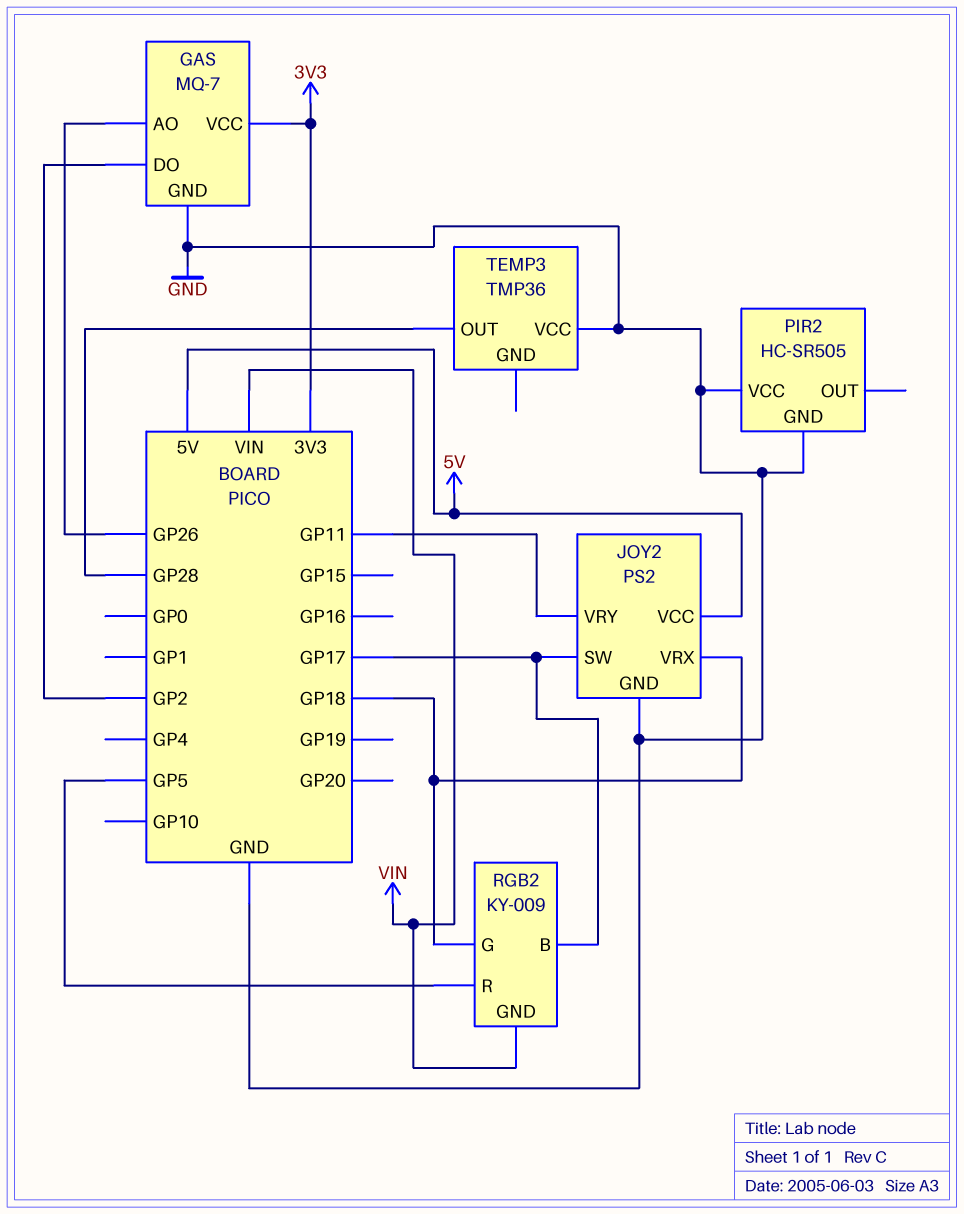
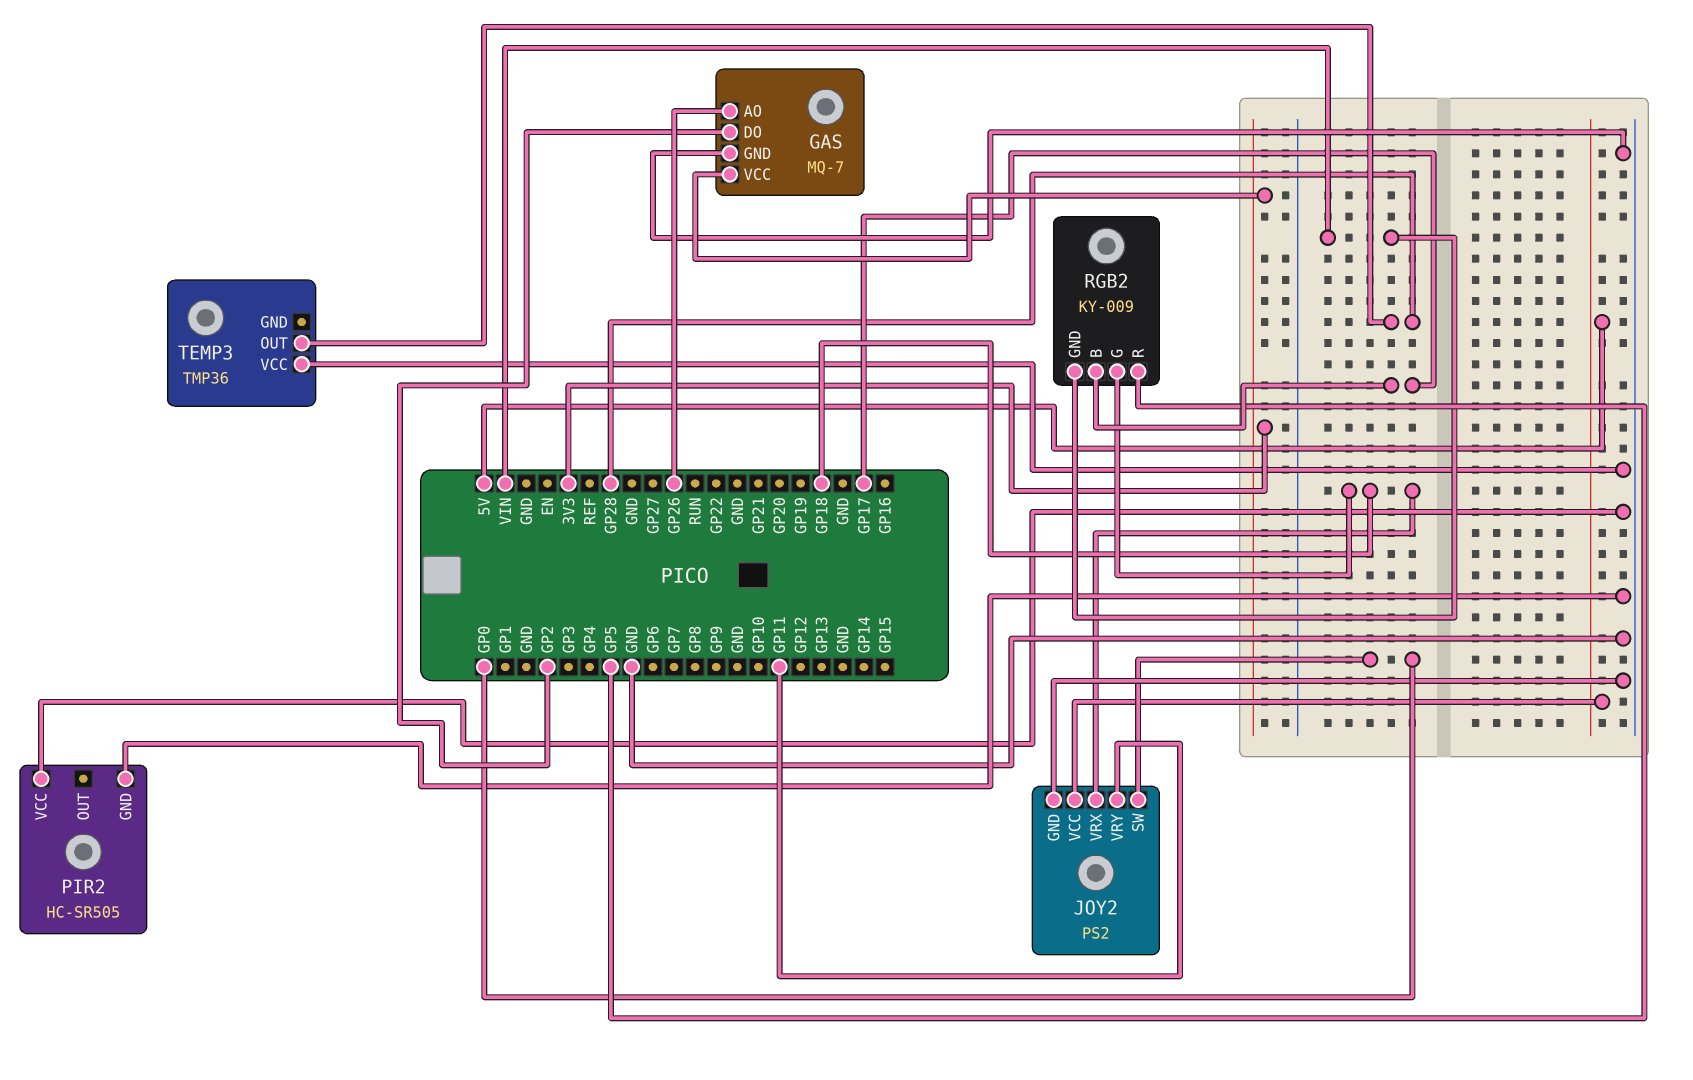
JOY2 pin SW: GP17 -> GP0

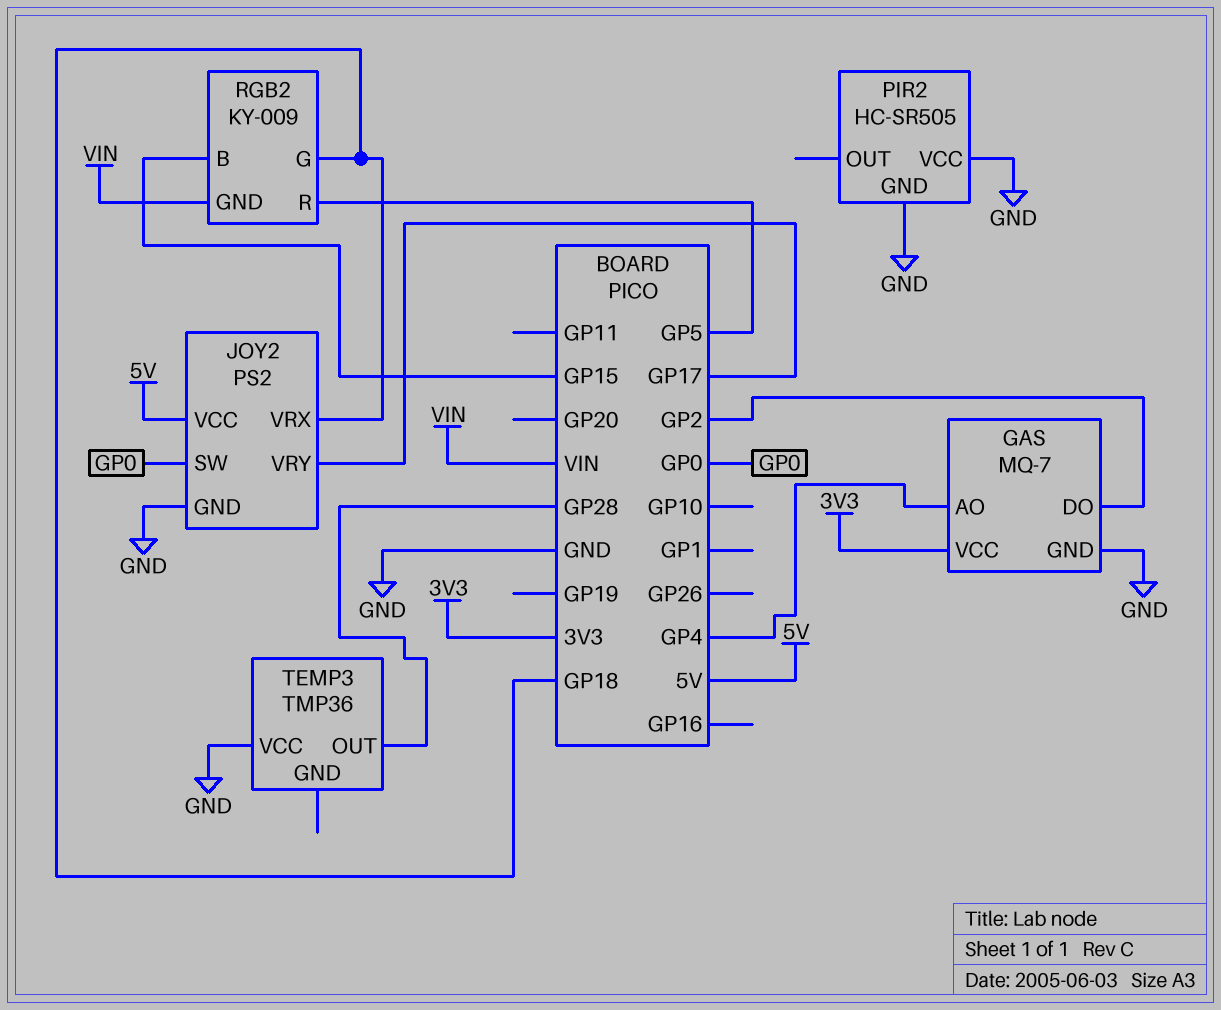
GAS pin AO: GP26 -> GP4
JOY2 pin VRY: GP11 -> GP17
RGB2 pin B: GP17 -> GP15

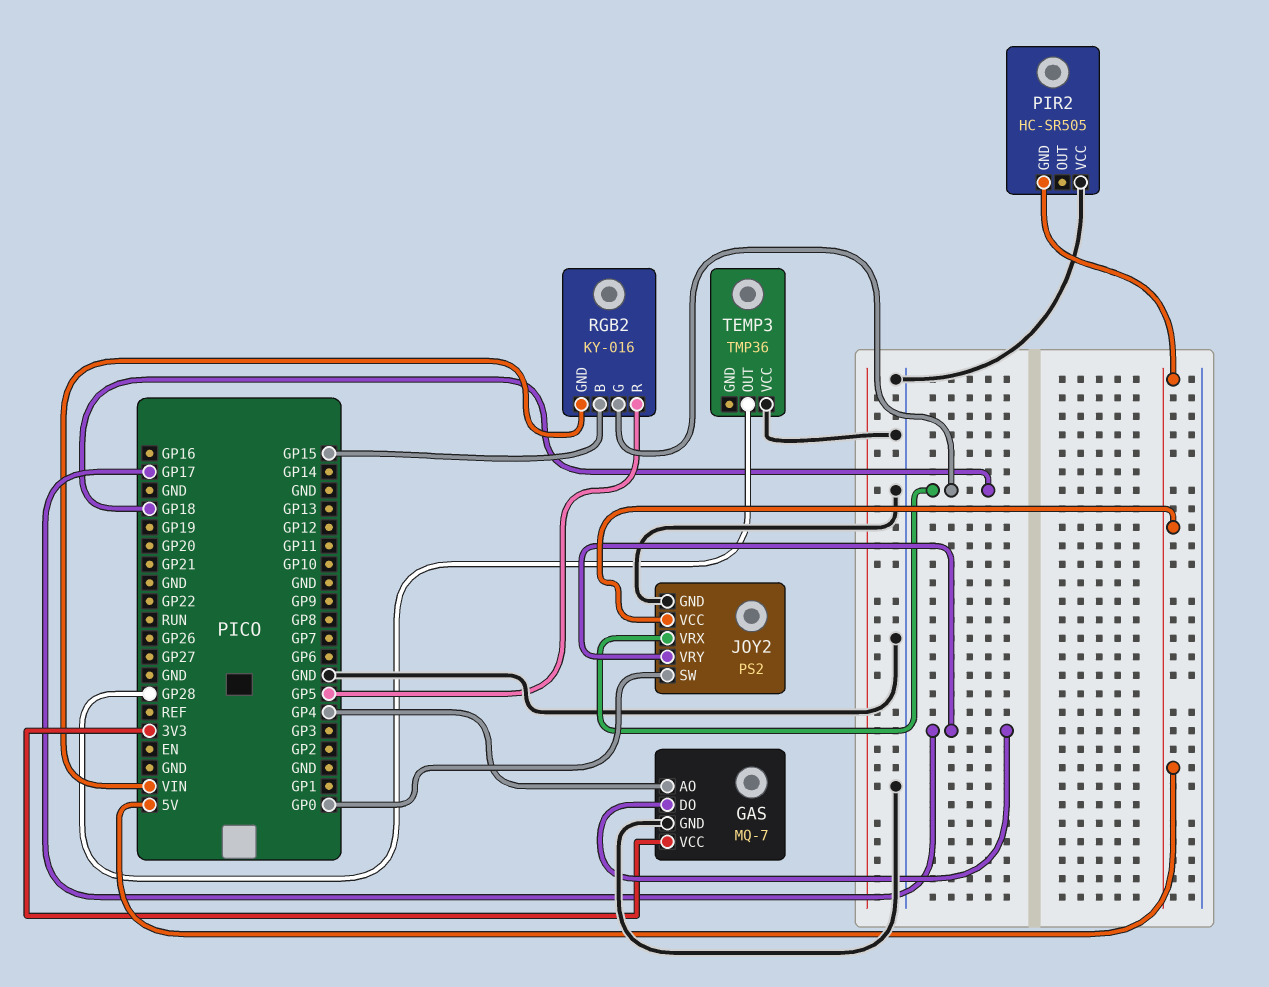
GAS pin DO: GP2 -> GP17
PIR2 pin GND: GND -> 5V
RGB2: KY-009 -> KY-016

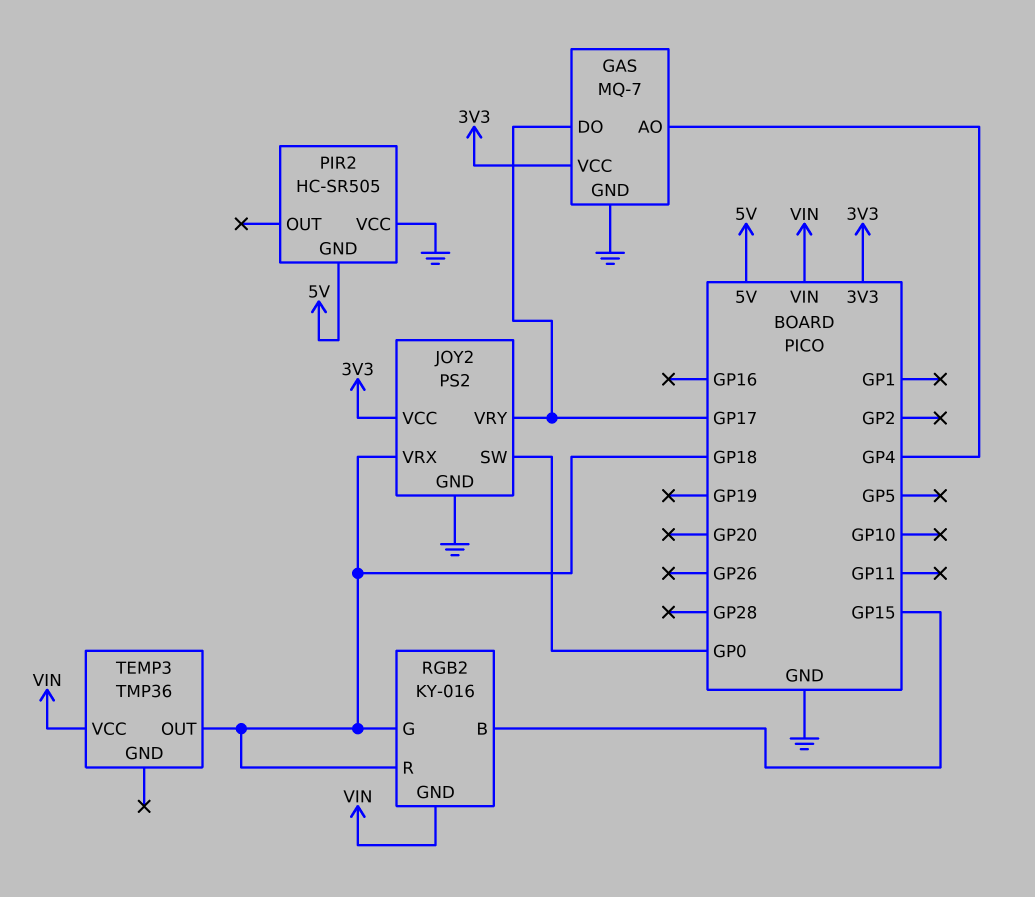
JOY2 pin VCC: 5V -> 3V3
RGB2 pin R: GP5 -> GP18
TEMP3 pin OUT: GP28 -> GP18
TEMP3 pin VCC: GND -> VIN

